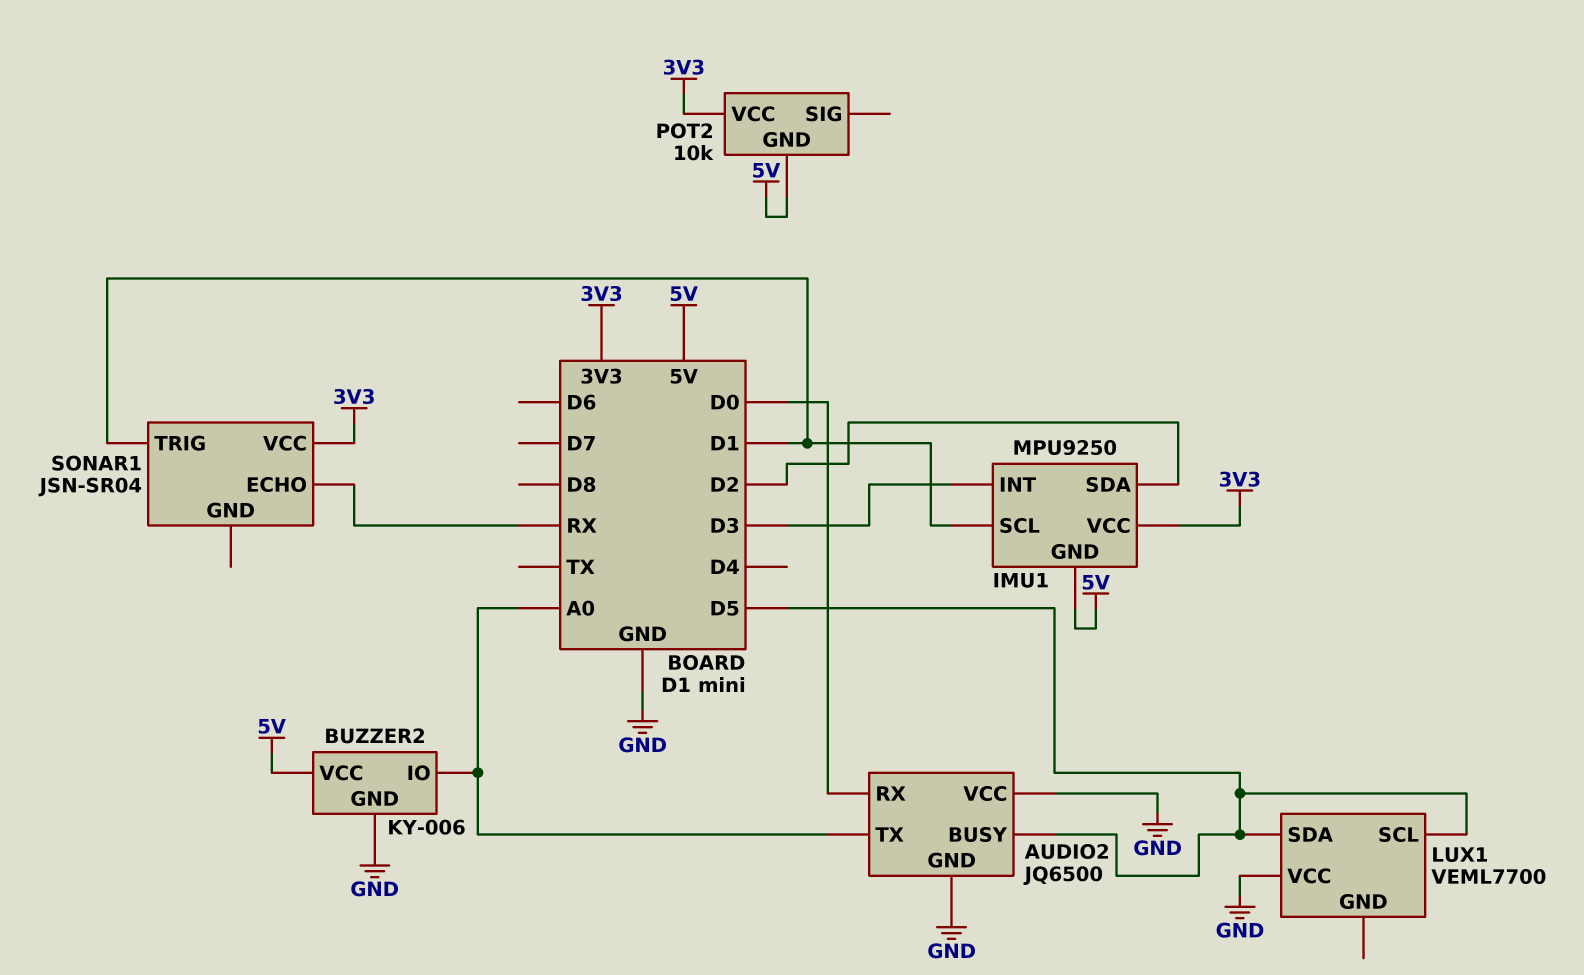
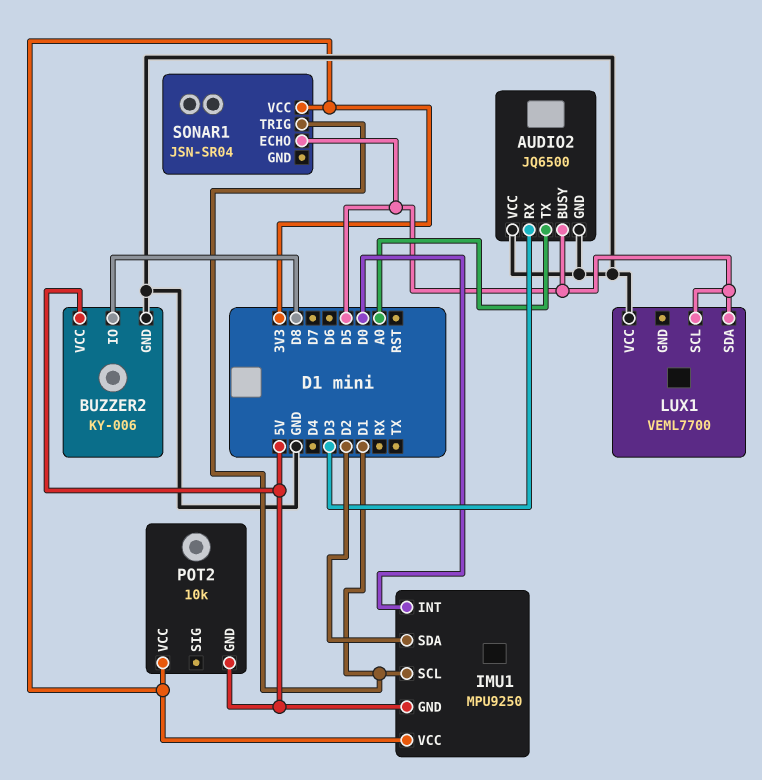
AUDIO2 pin RX: D0 -> D3
BUZZER2 pin IO: A0 -> D8
IMU1 pin INT: D3 -> D0
SONAR1 pin ECHO: RX -> D5

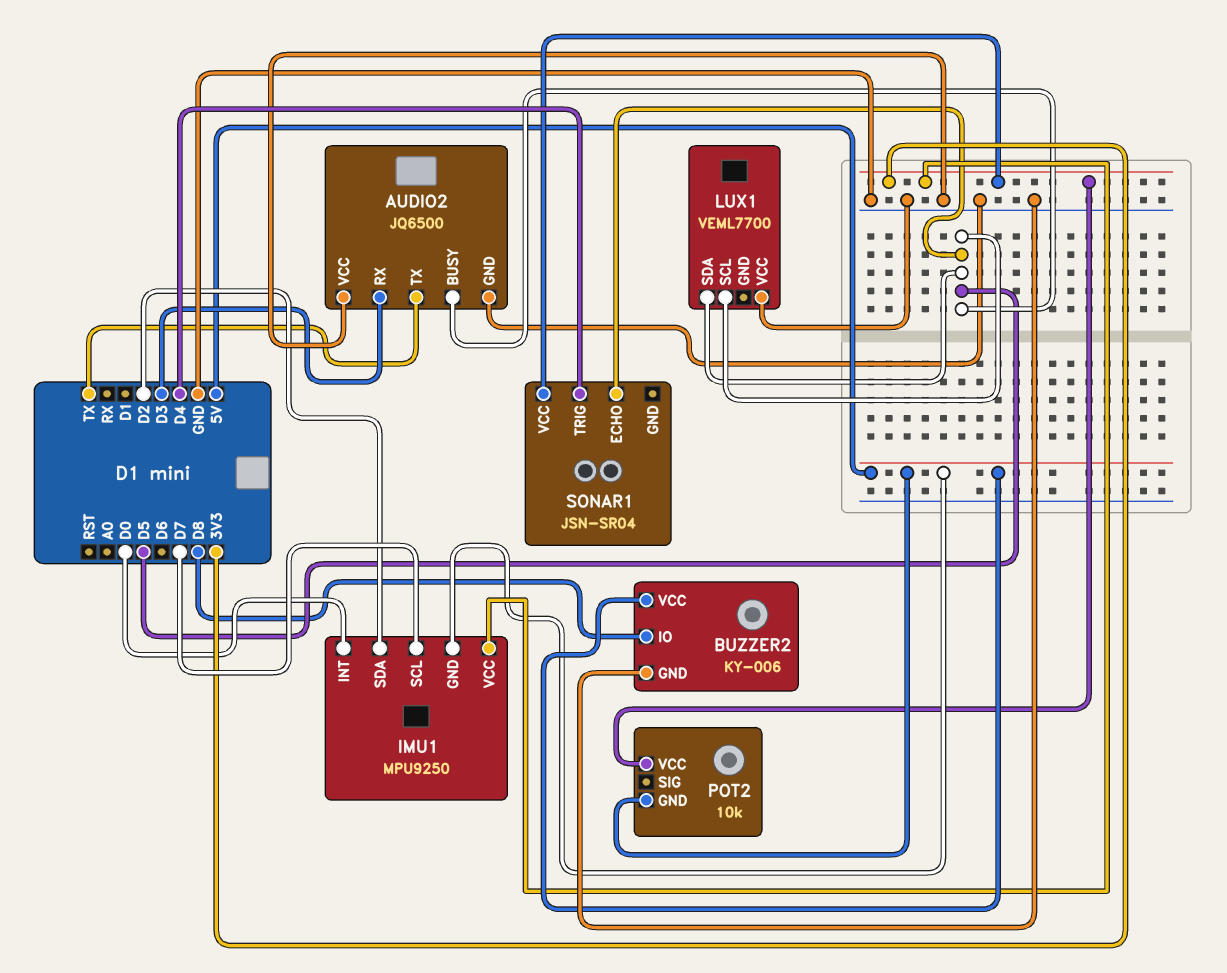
AUDIO2 pin TX: A0 -> TX
IMU1 pin SCL: D1 -> D7
SONAR1 pin TRIG: D1 -> D4

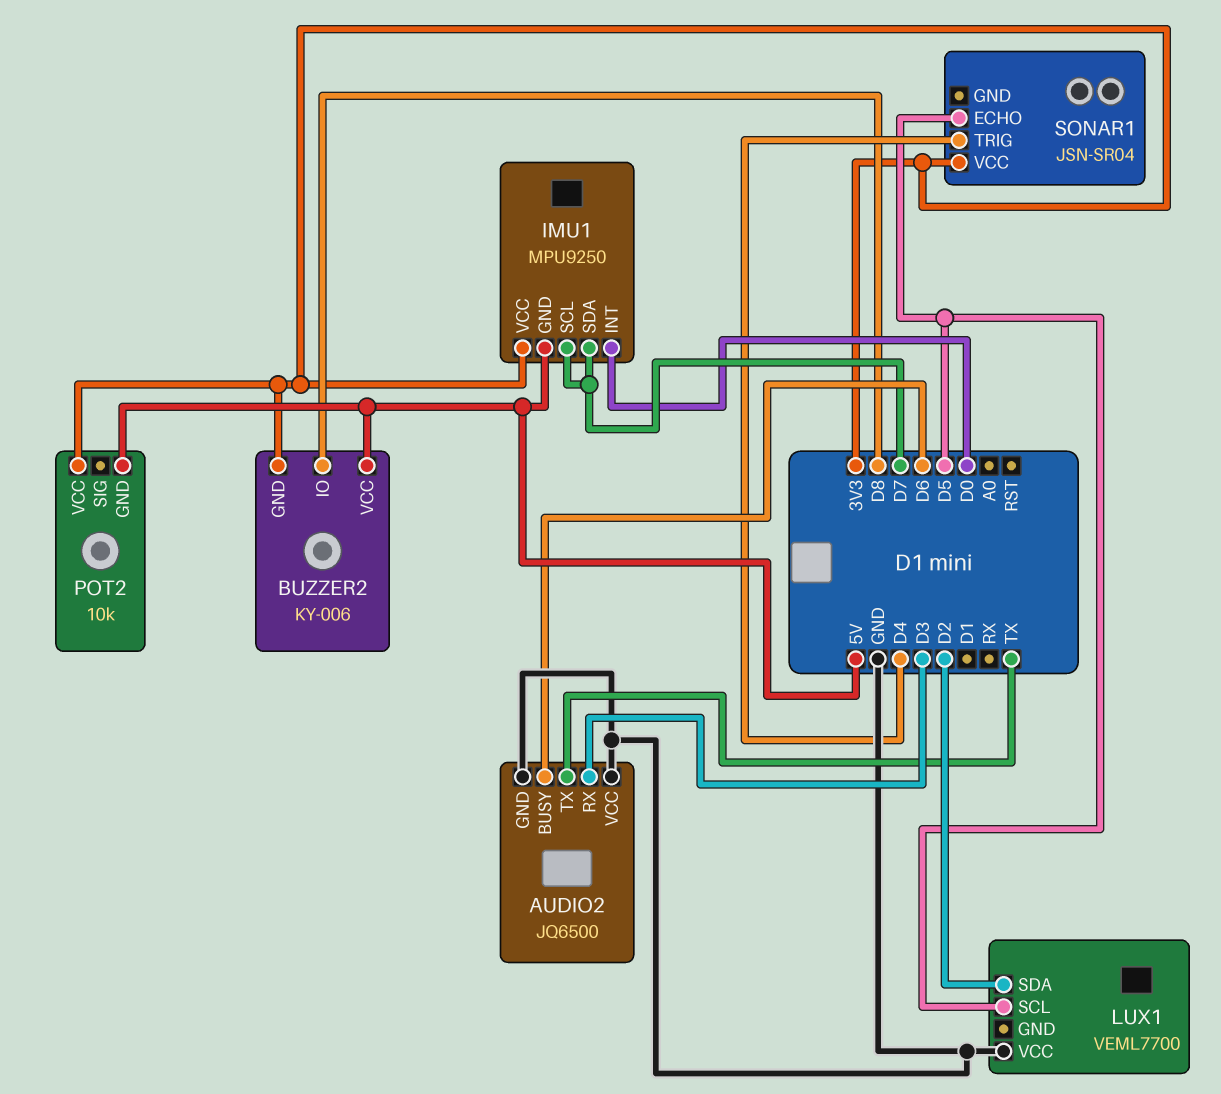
AUDIO2 pin BUSY: D5 -> D6
BUZZER2 pin GND: GND -> 3V3
IMU1 pin SDA: D2 -> D7
LUX1 pin SDA: D5 -> D2

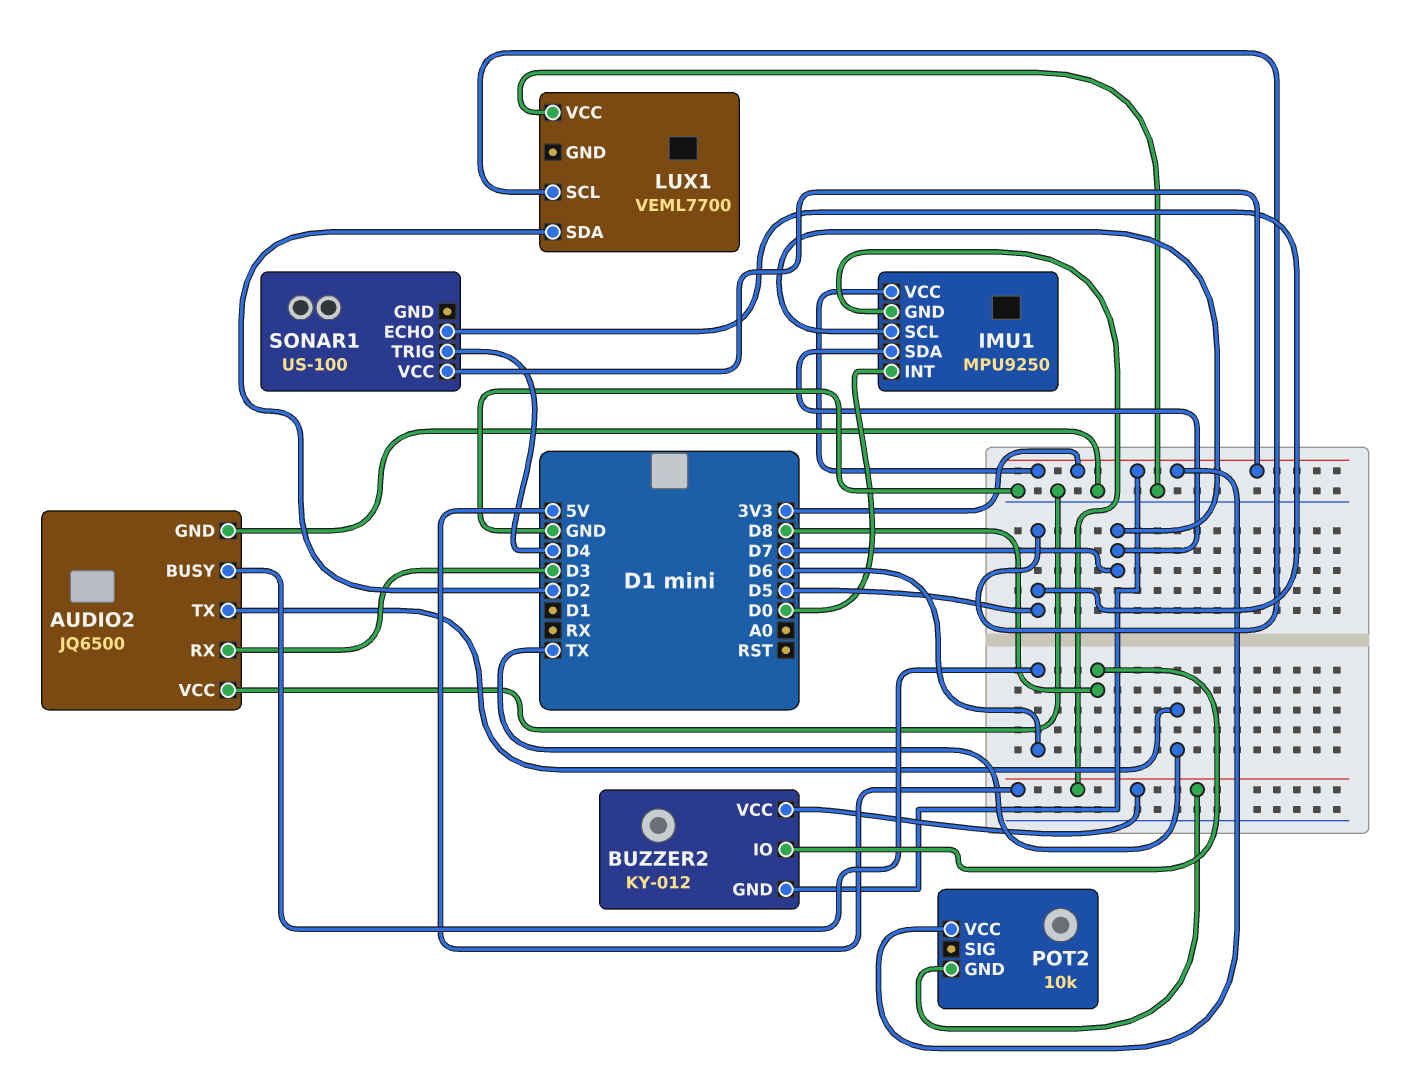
BUZZER2: KY-006 -> KY-012
SONAR1: JSN-SR04 -> US-100

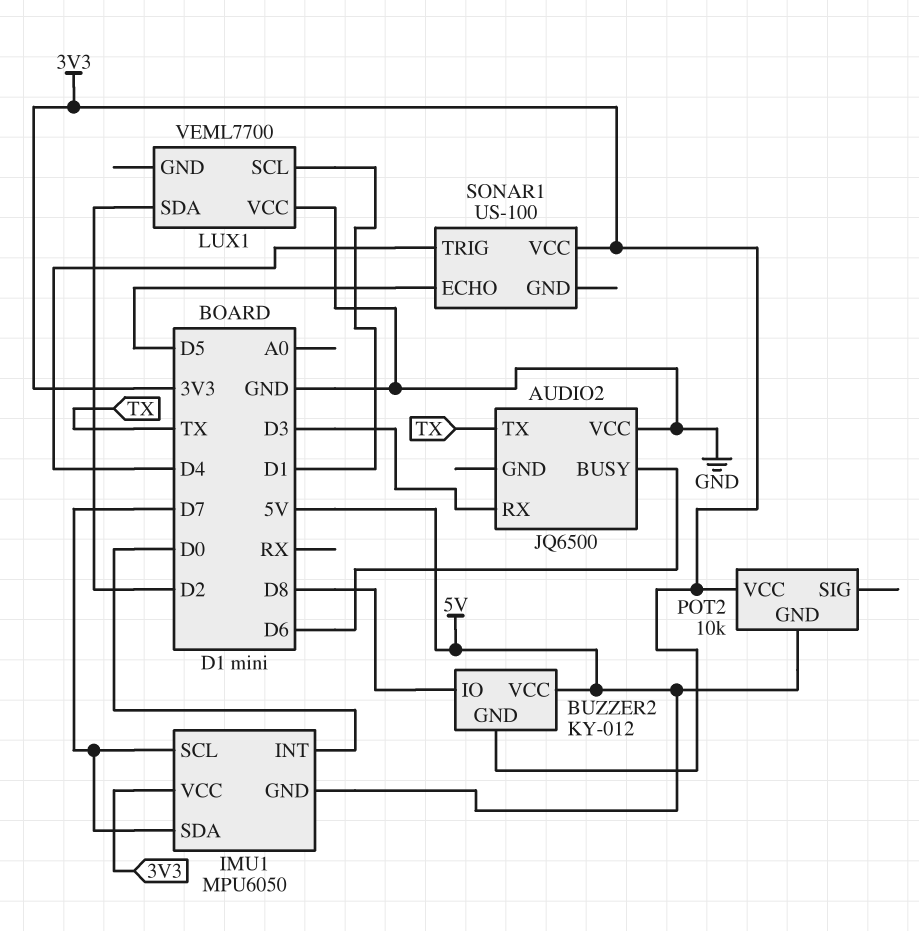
AUDIO2 pin GND: GND -> none
IMU1: MPU9250 -> MPU6050
LUX1 pin SCL: D5 -> D1

